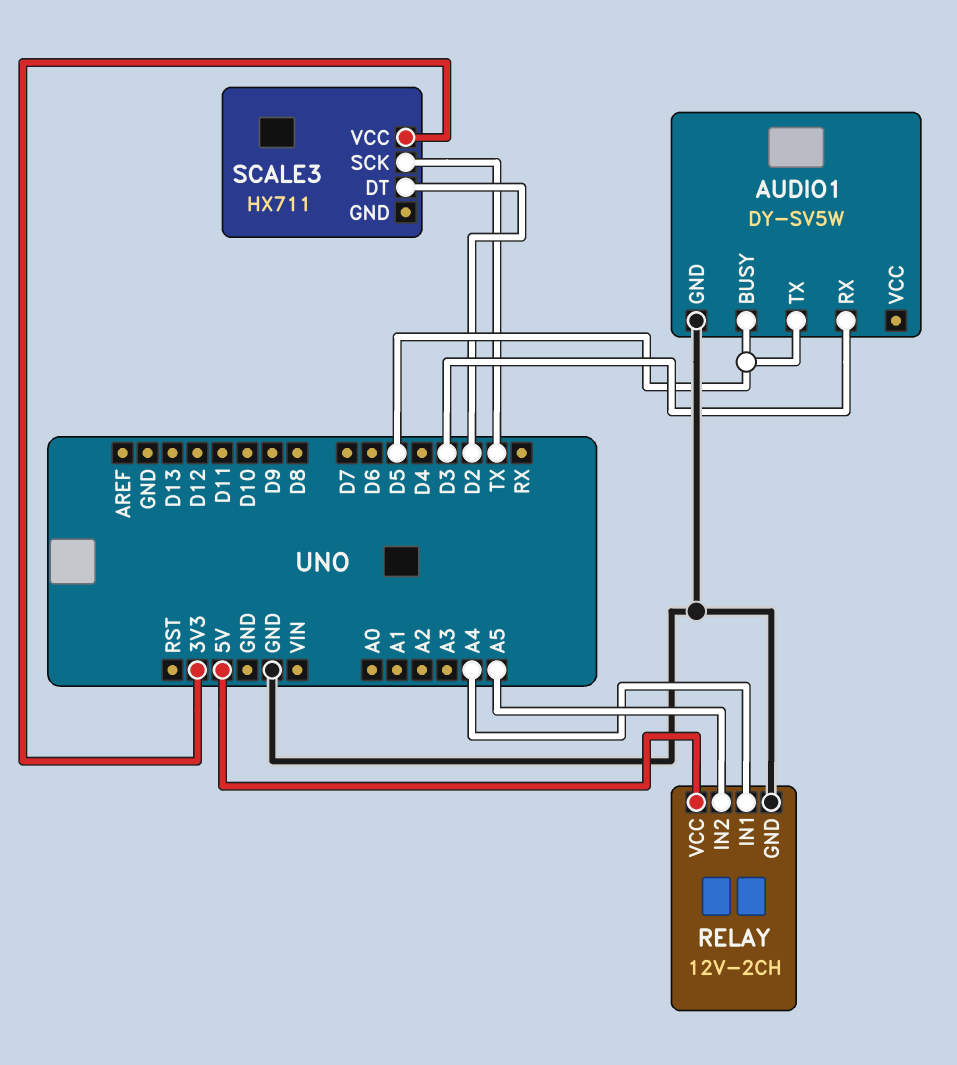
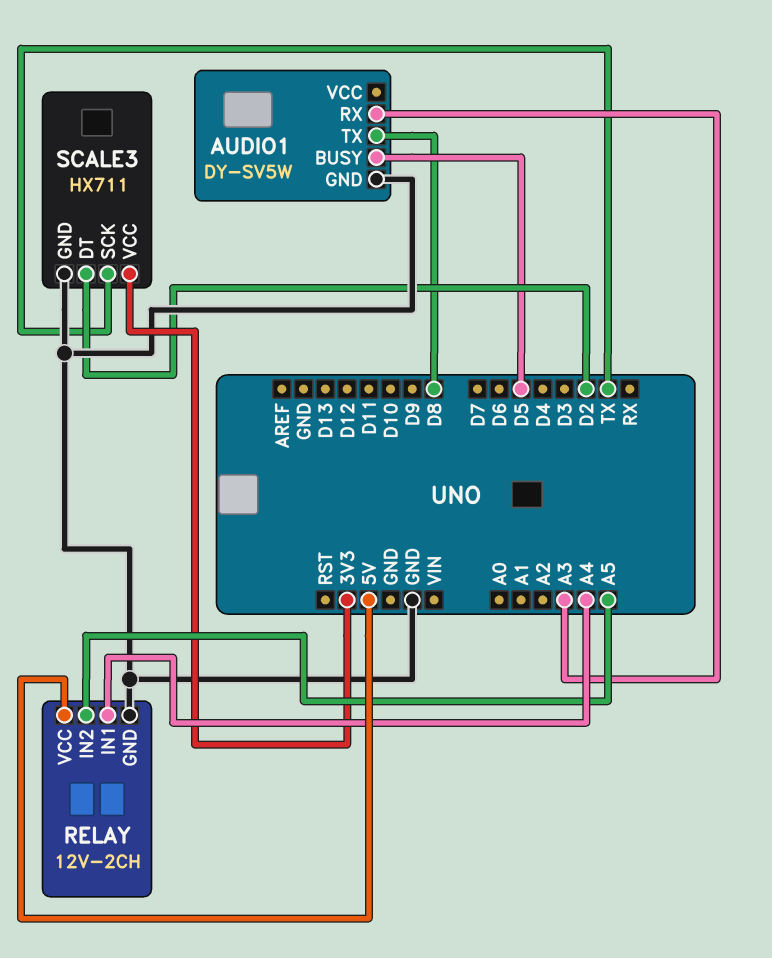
AUDIO1 pin RX: D3 -> A3
AUDIO1 pin TX: D5 -> D8
SCALE3 pin GND: none -> GND

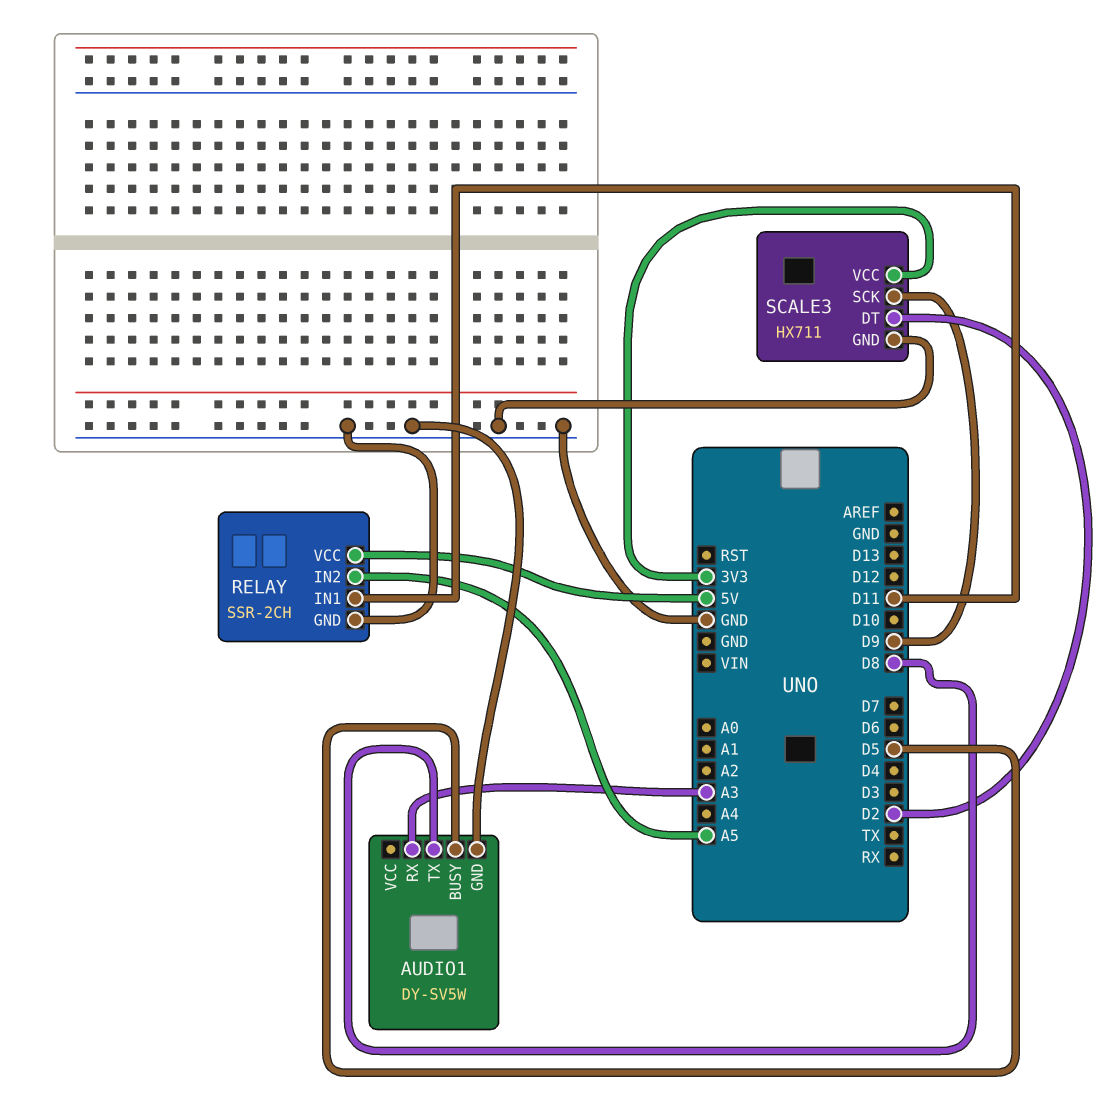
RELAY: 12V-2CH -> SSR-2CH
RELAY pin IN1: A4 -> D11
SCALE3 pin SCK: TX -> D9

